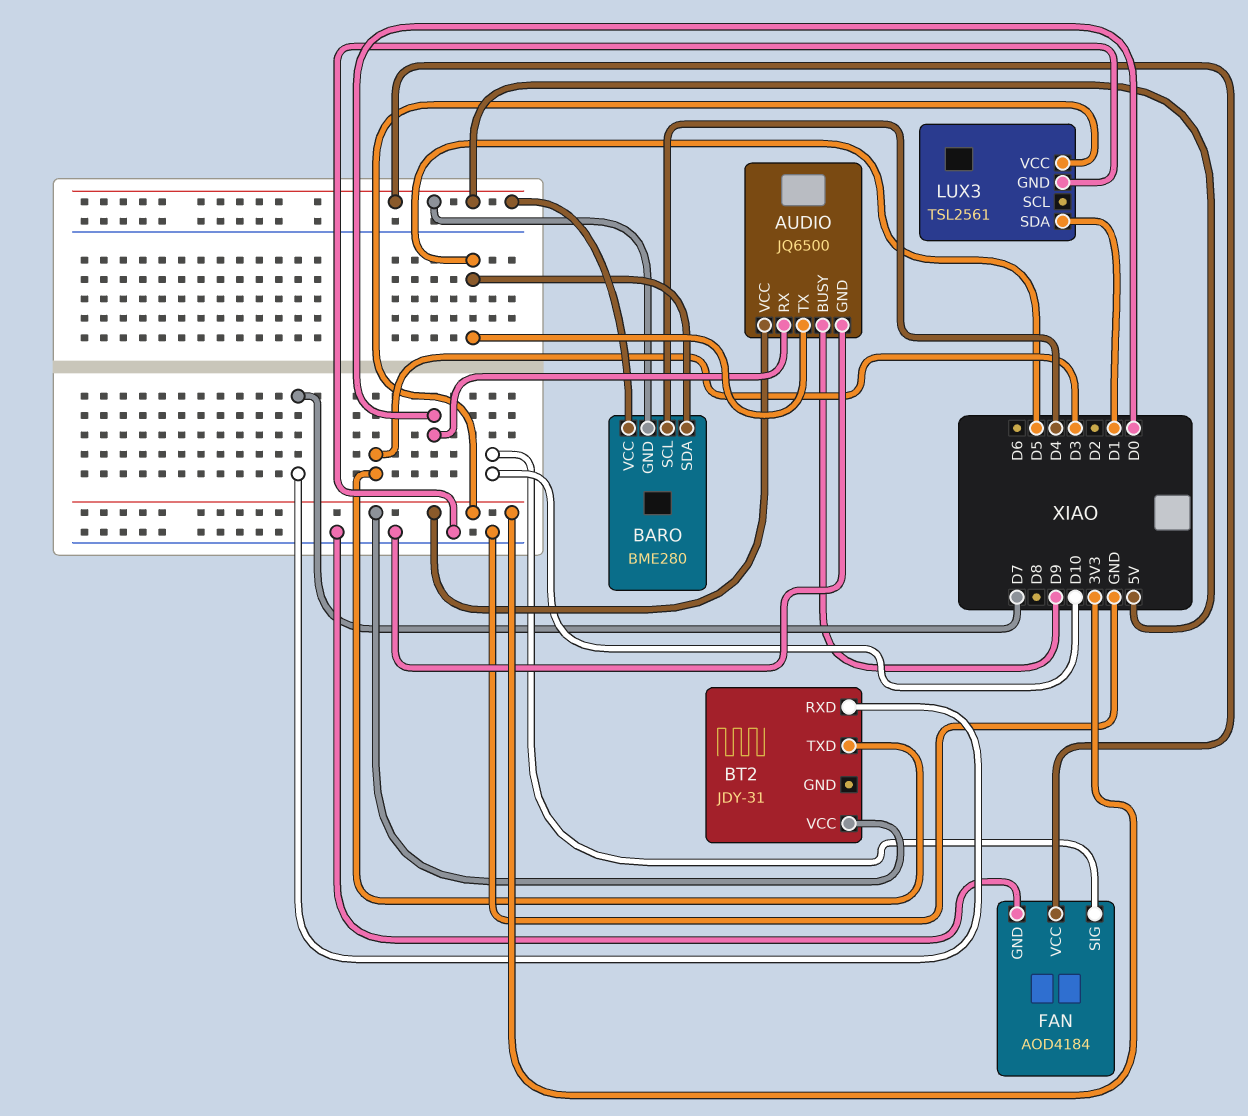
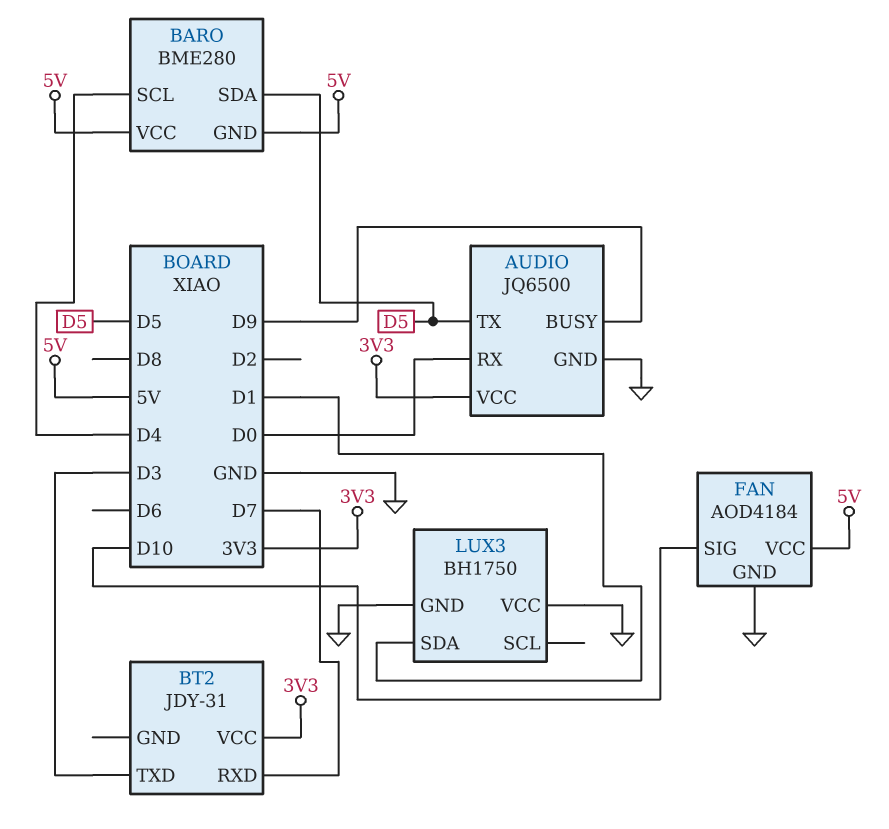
LUX3: TSL2561 -> BH1750
LUX3 pin VCC: 3V3 -> GND

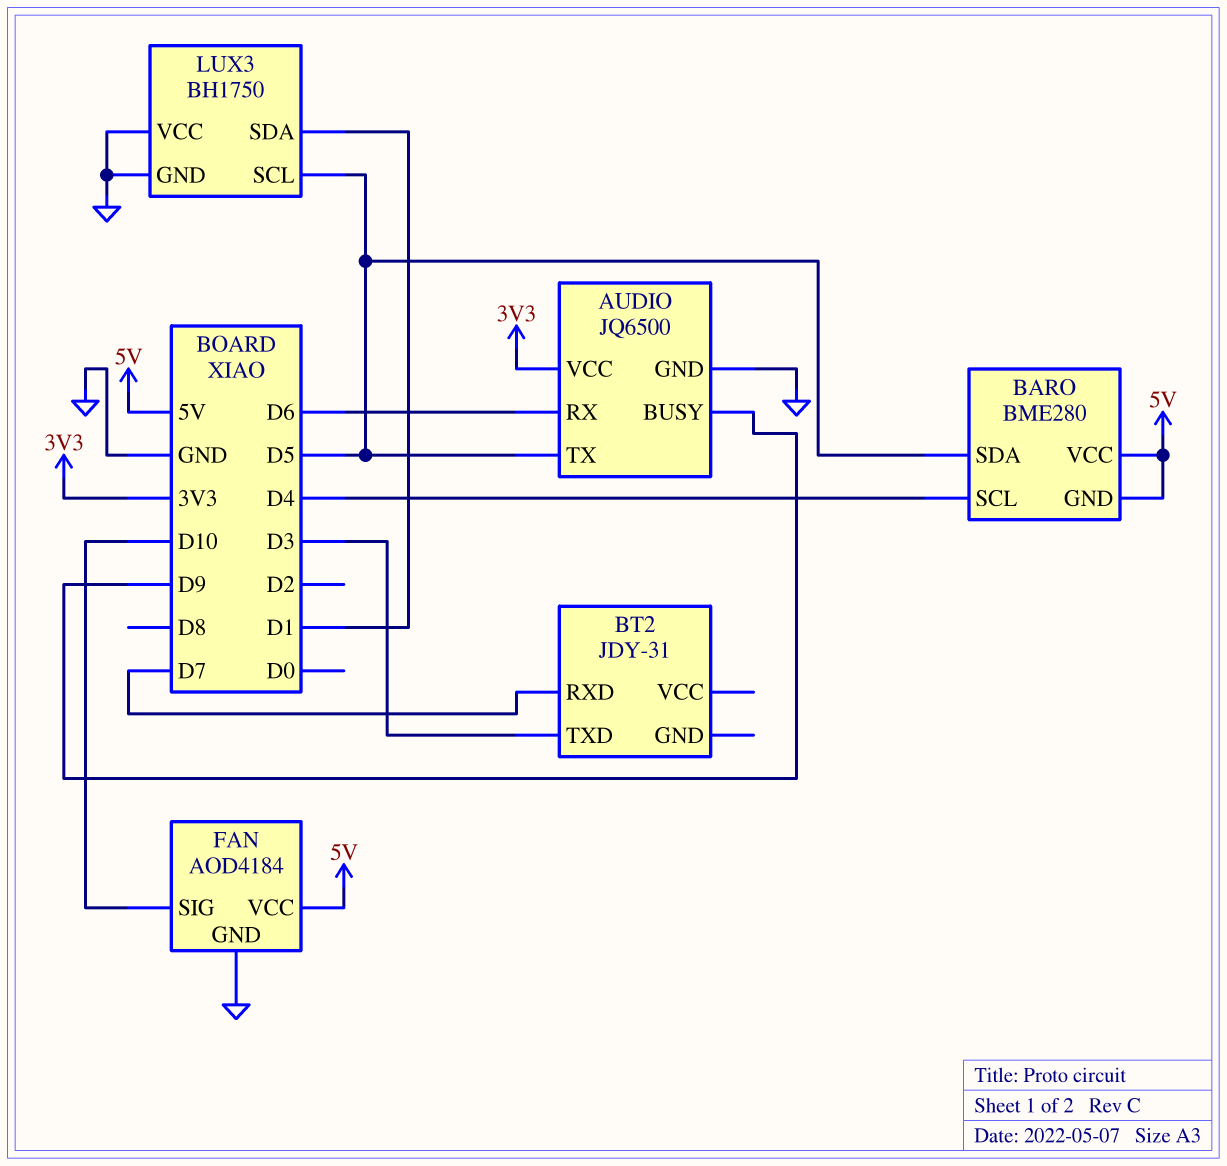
AUDIO pin RX: D0 -> D6
BT2 pin VCC: 3V3 -> none
LUX3 pin SCL: none -> D5

